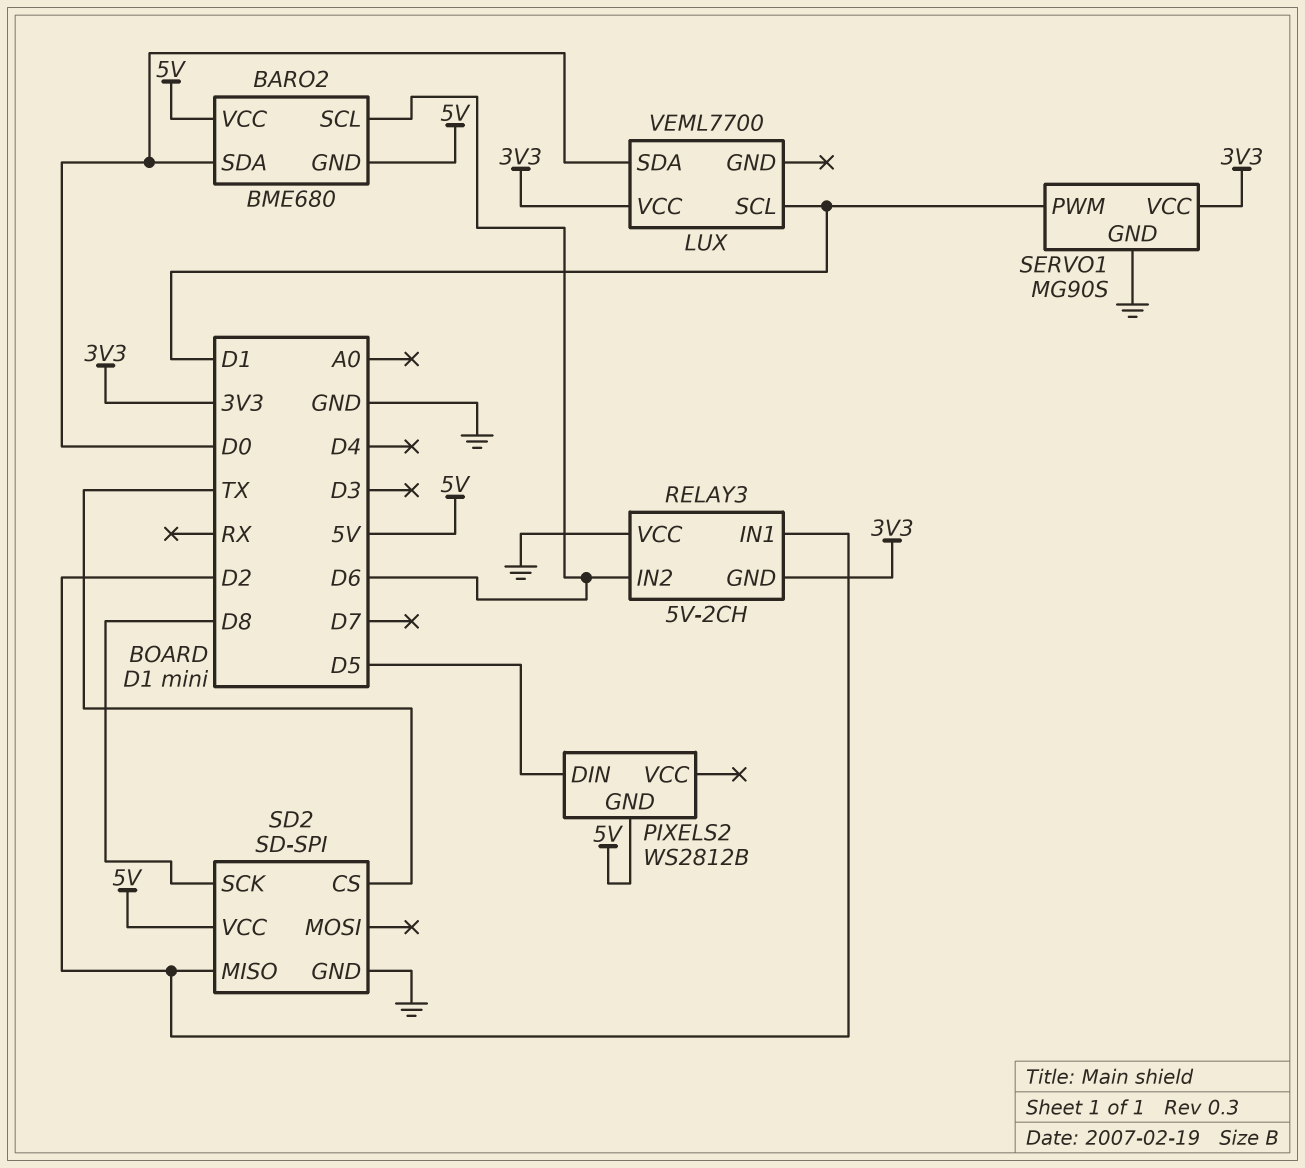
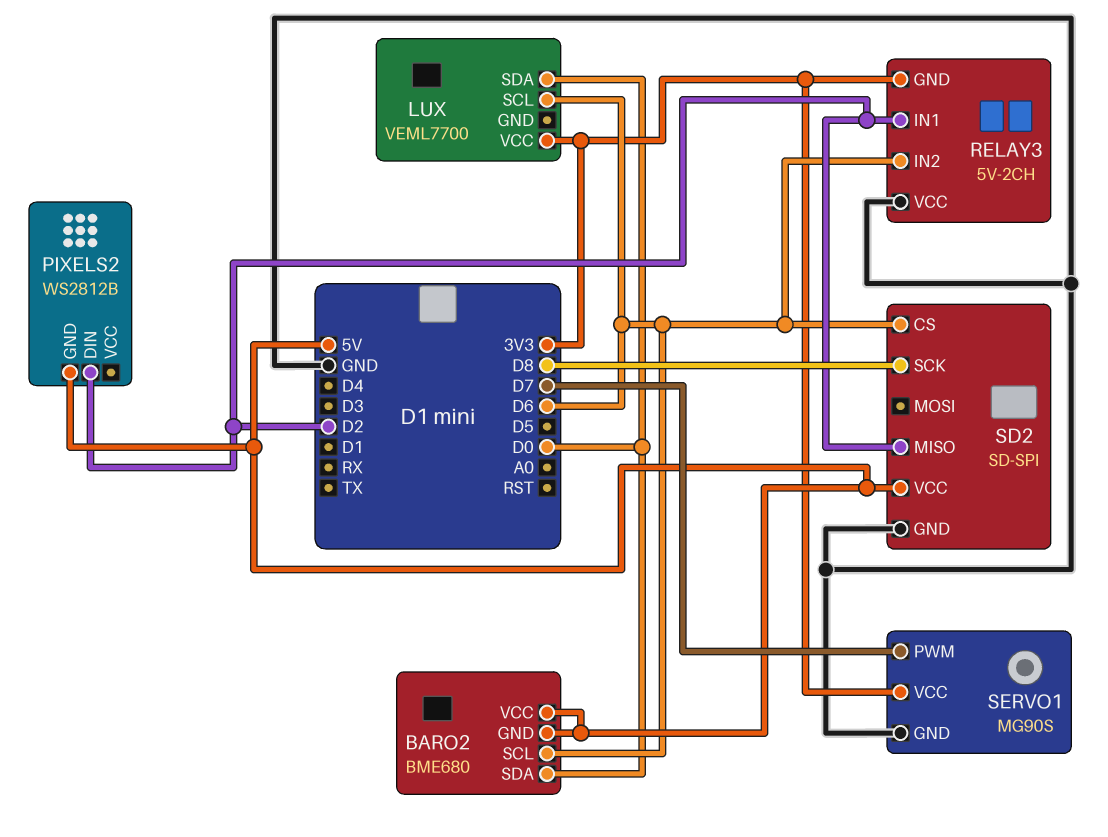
LUX pin SCL: D1 -> D6
PIXELS2 pin DIN: D5 -> D2
SD2 pin CS: TX -> D6
SERVO1 pin PWM: D1 -> D7

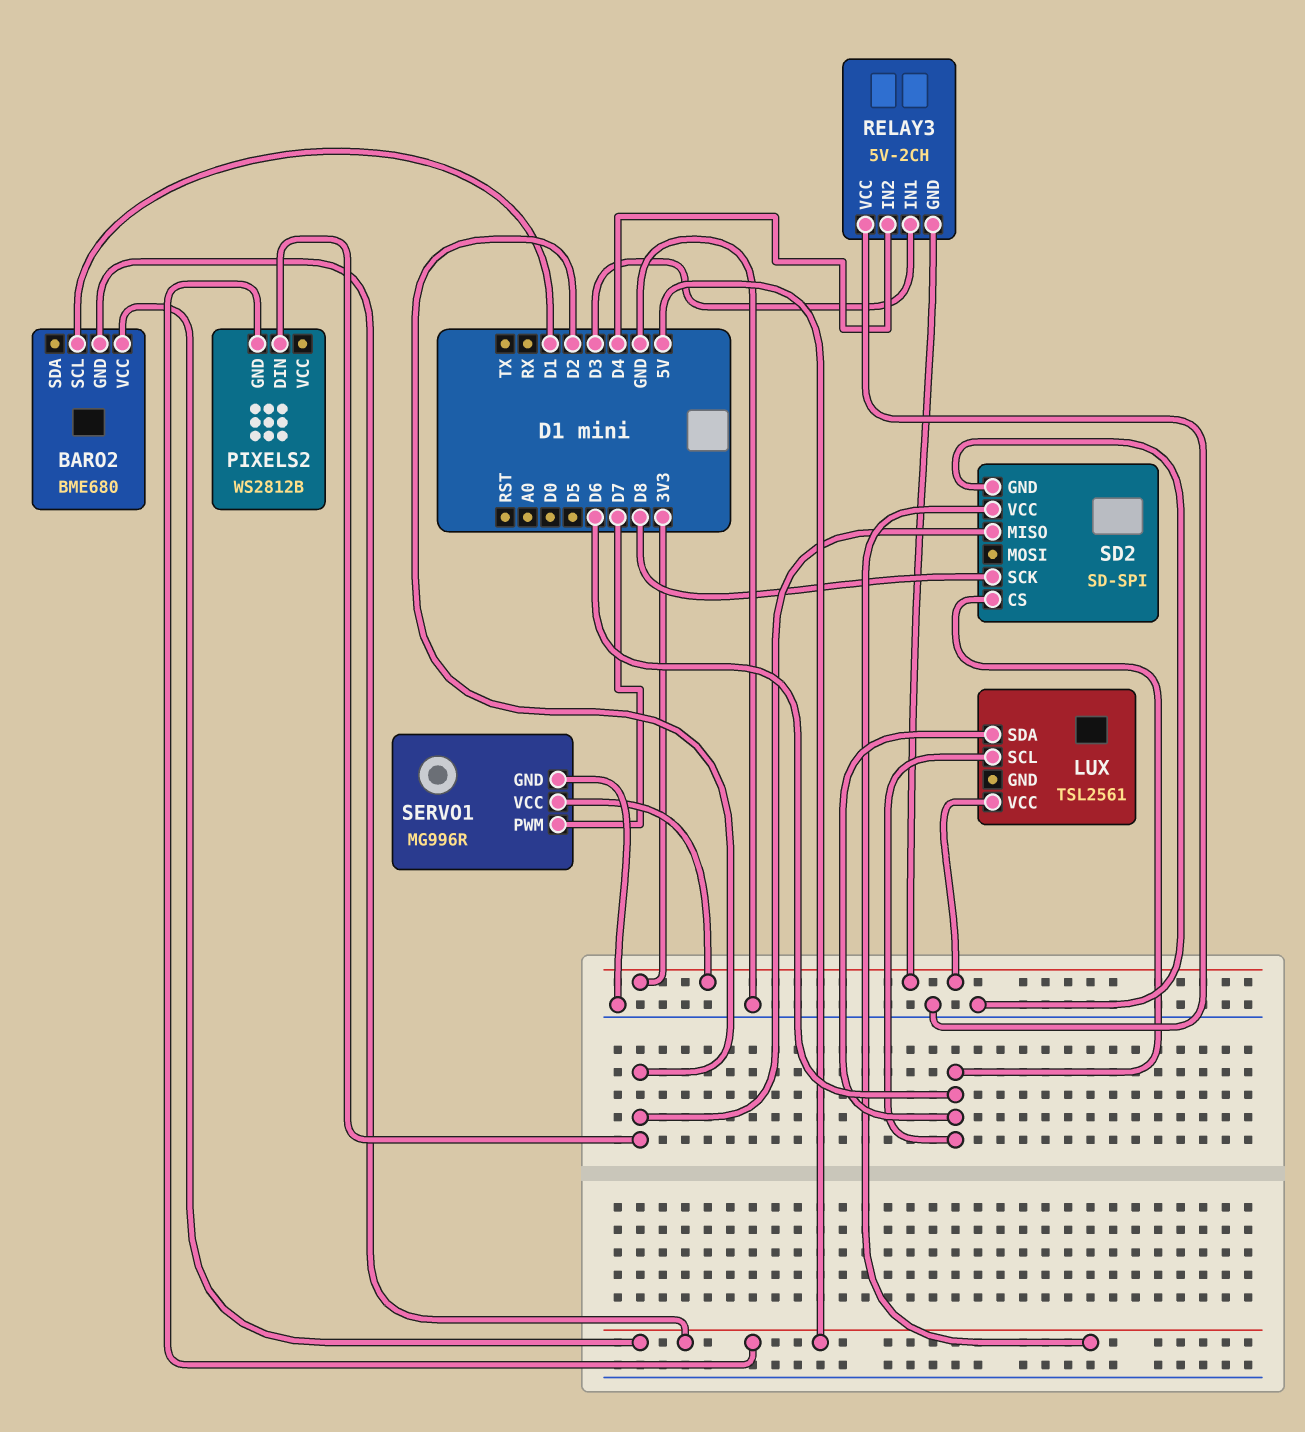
BARO2 pin SCL: D6 -> D1
BARO2 pin SDA: D0 -> none
LUX: VEML7700 -> TSL2561
LUX pin SDA: D0 -> D6
RELAY3 pin IN1: D2 -> D3
RELAY3 pin IN2: D6 -> D4
SERVO1: MG90S -> MG996R

